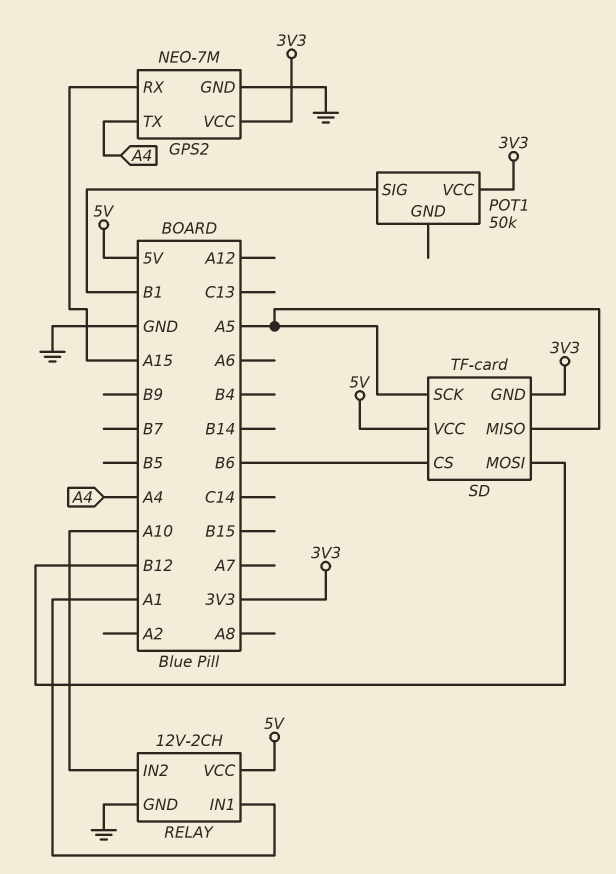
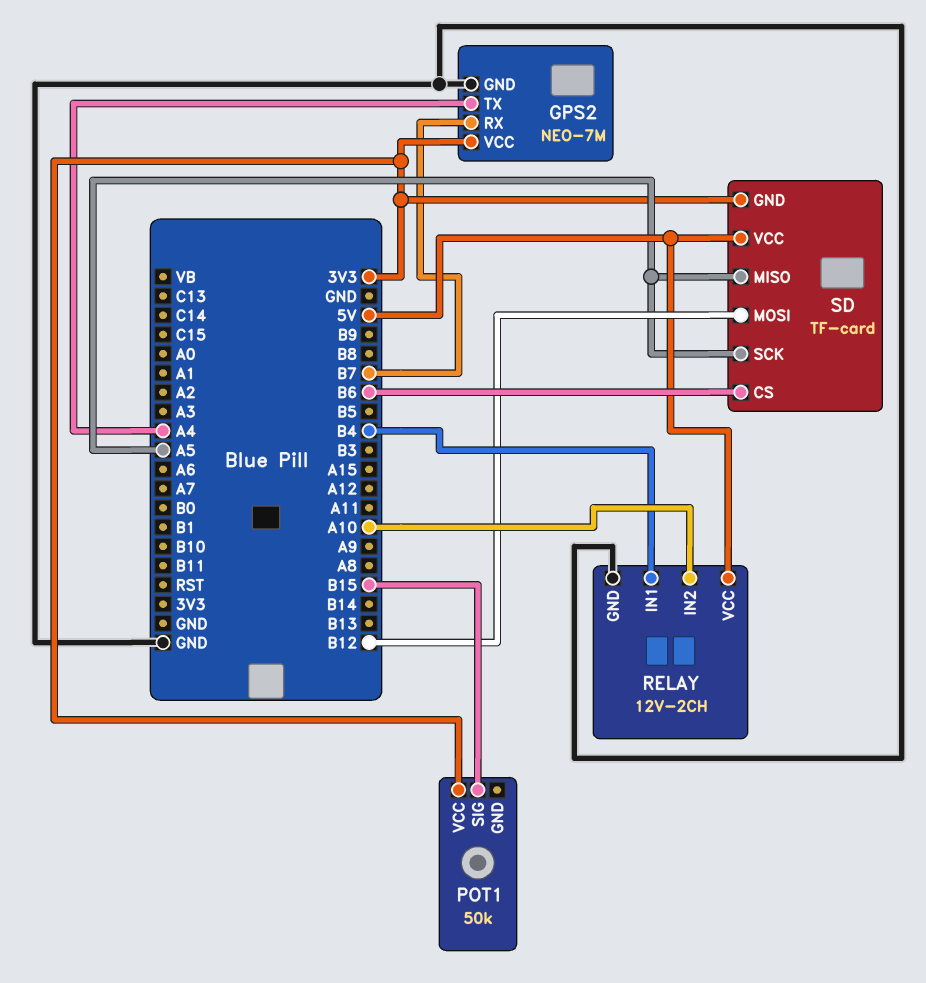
GPS2 pin RX: A15 -> B7
POT1 pin SIG: B1 -> B15
RELAY pin IN1: A1 -> B4

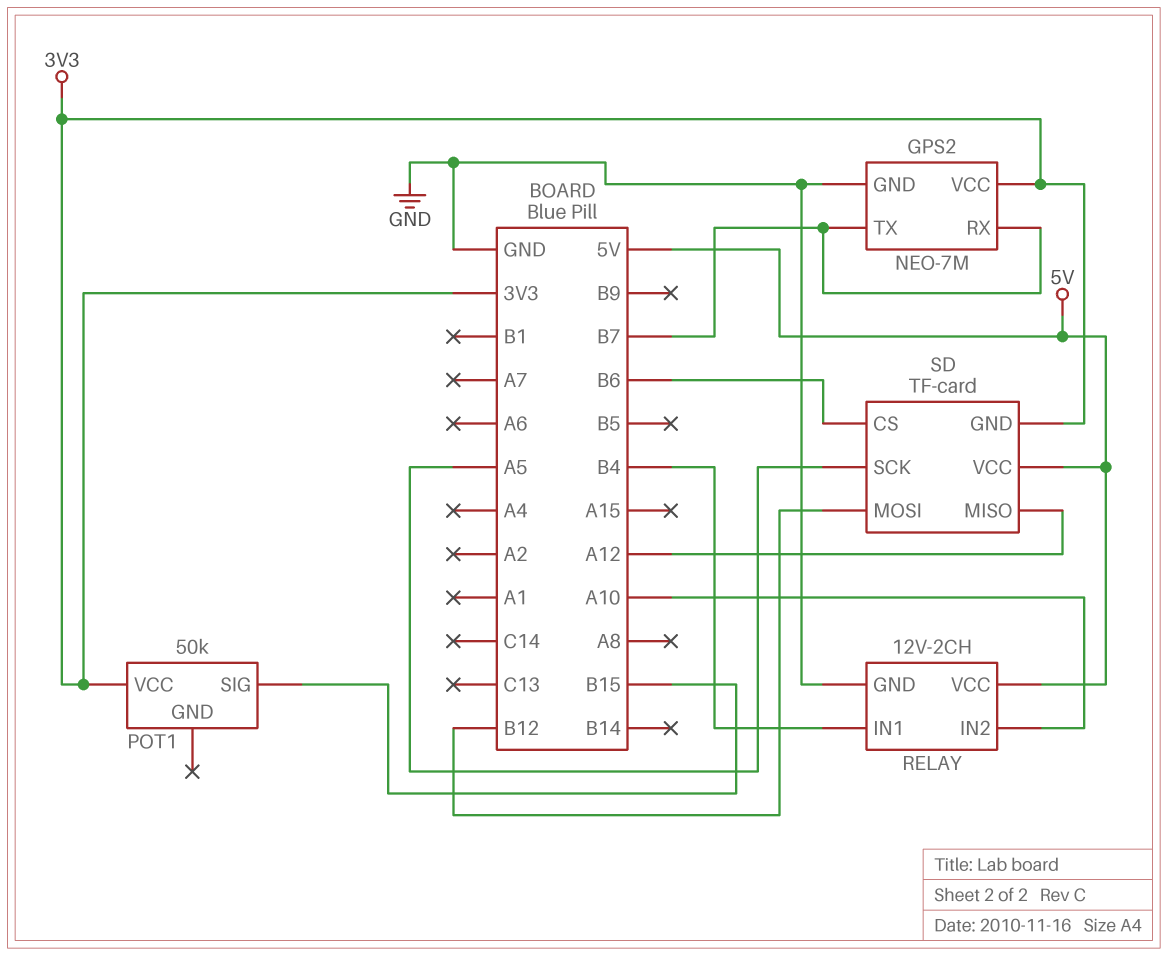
GPS2 pin TX: A4 -> B7
SD pin MISO: A5 -> A12

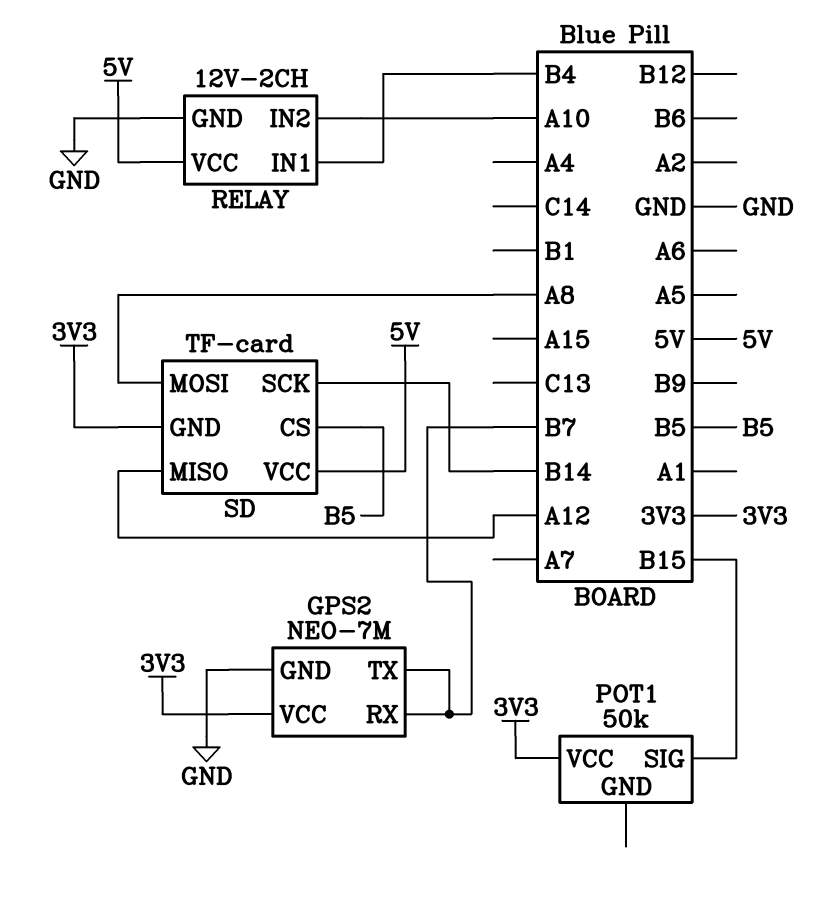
SD pin CS: B6 -> B5
SD pin MOSI: B12 -> A8
SD pin SCK: A5 -> B14

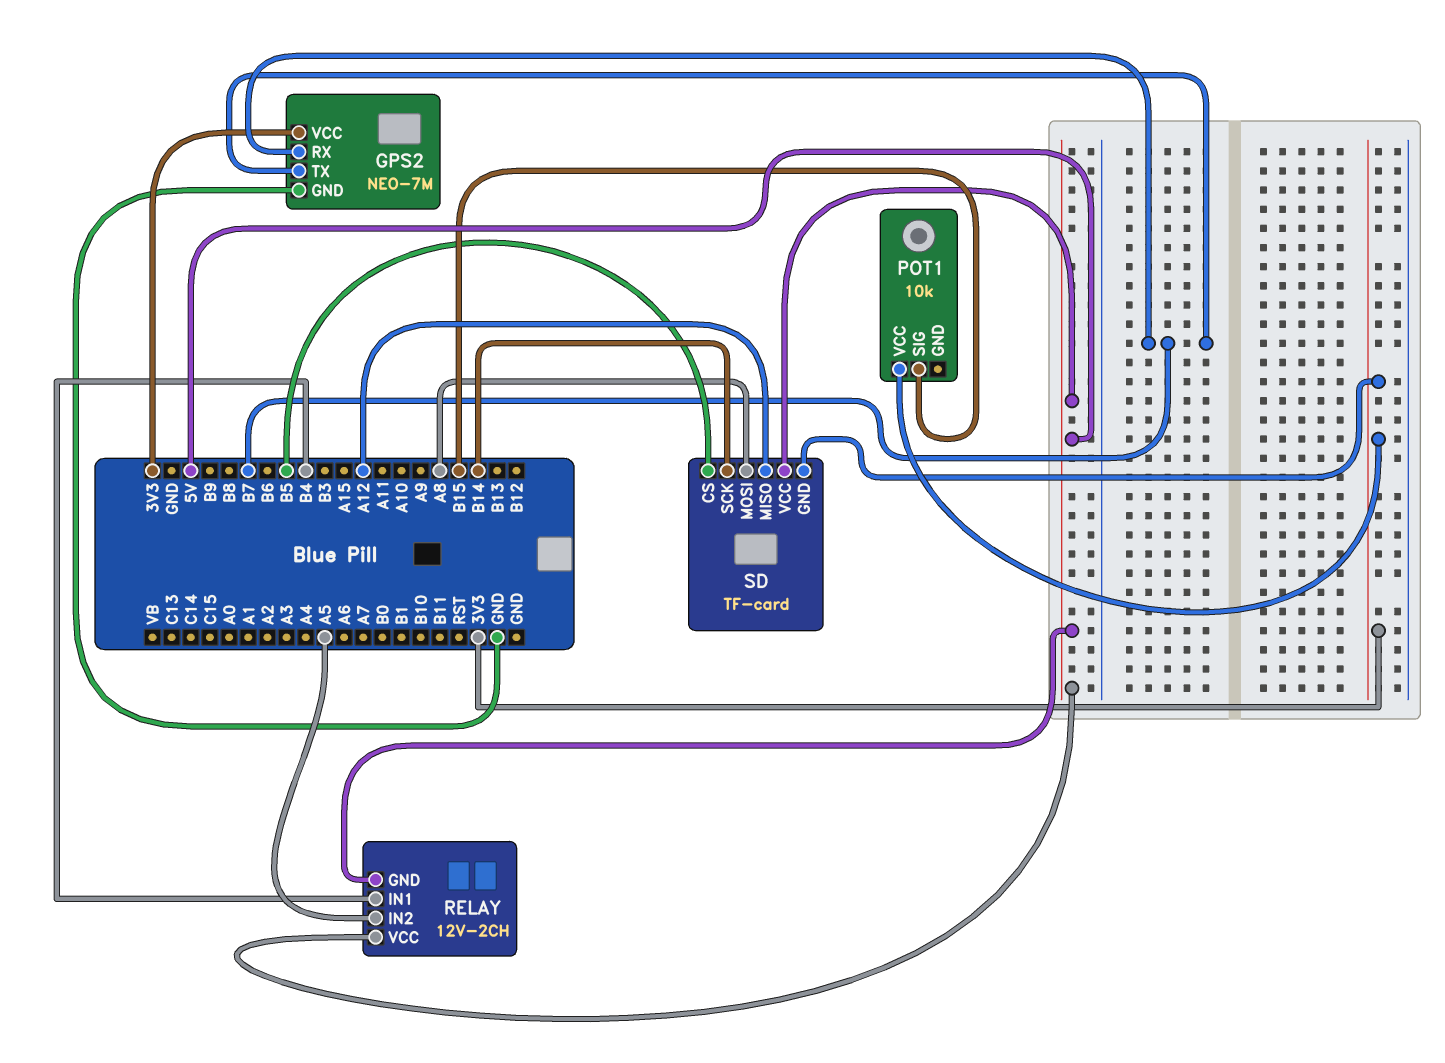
POT1: 50k -> 10k
RELAY pin GND: GND -> 5V
RELAY pin IN2: A10 -> A5

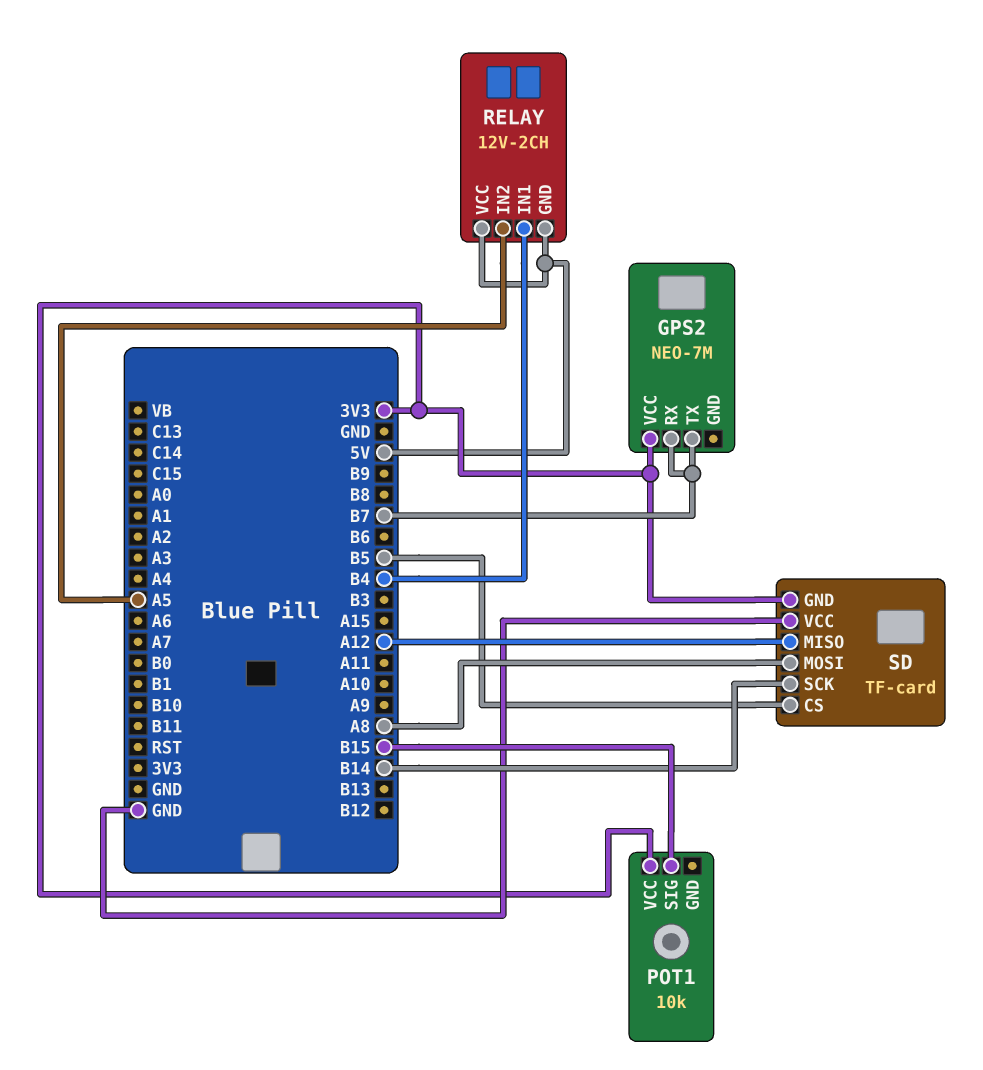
GPS2 pin GND: GND -> none
SD pin VCC: 5V -> GND

